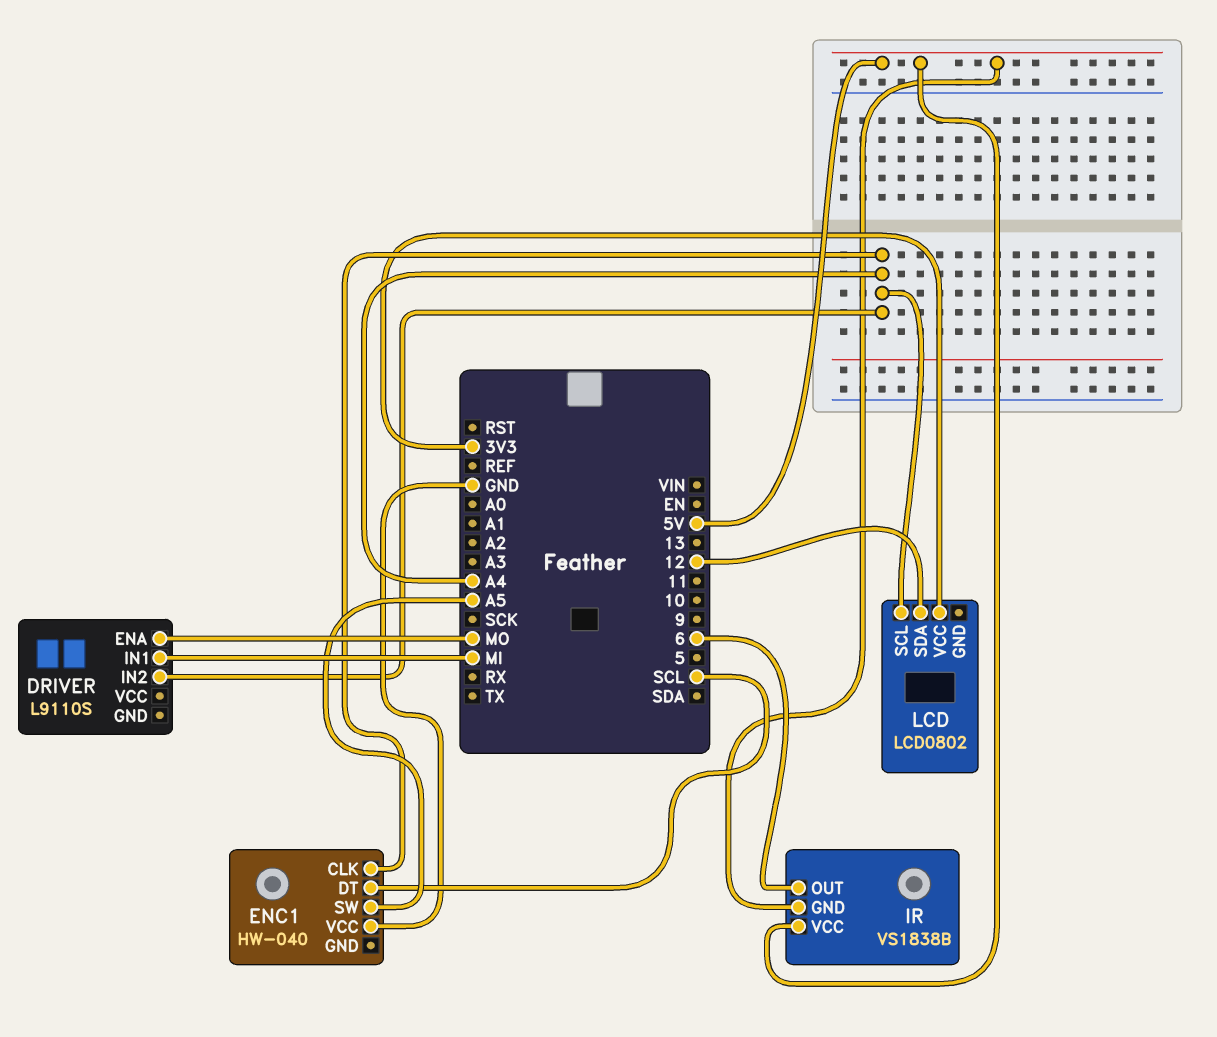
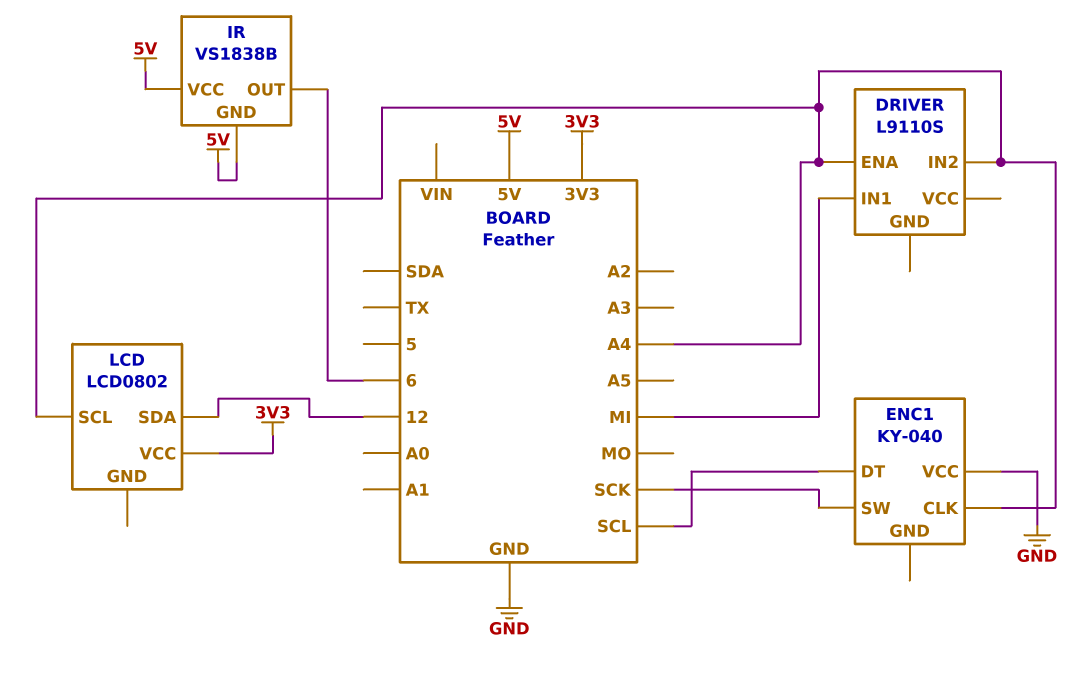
DRIVER pin ENA: MO -> A4
ENC1: HW-040 -> KY-040
ENC1 pin SW: A5 -> SCK

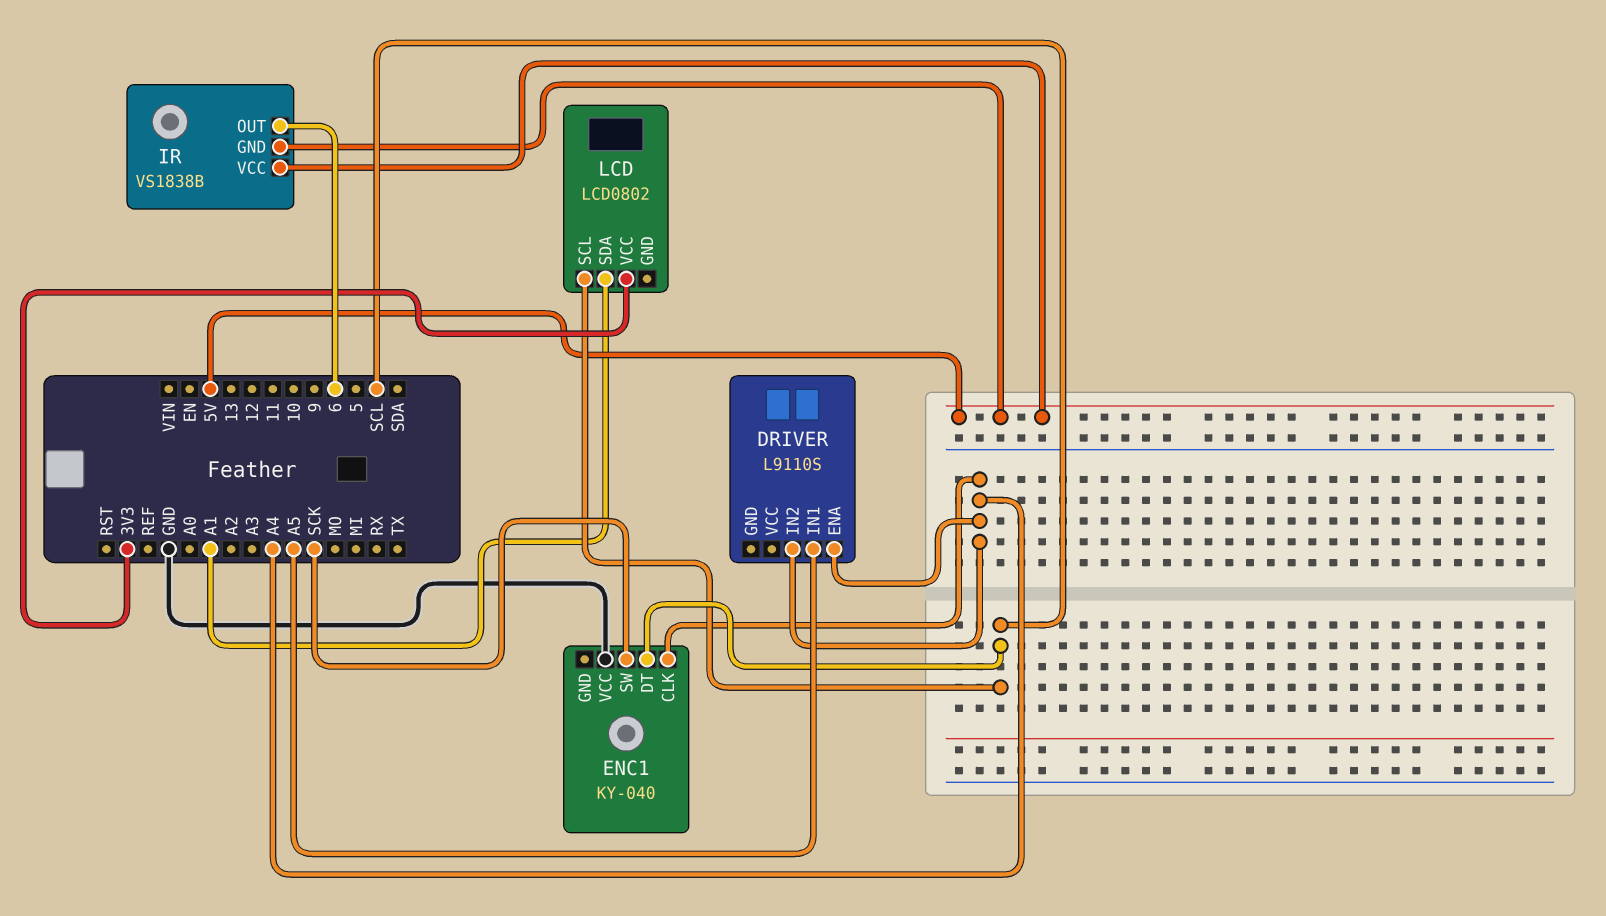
DRIVER pin IN1: MI -> A5
LCD pin SCL: A4 -> SCL
LCD pin SDA: 12 -> A1

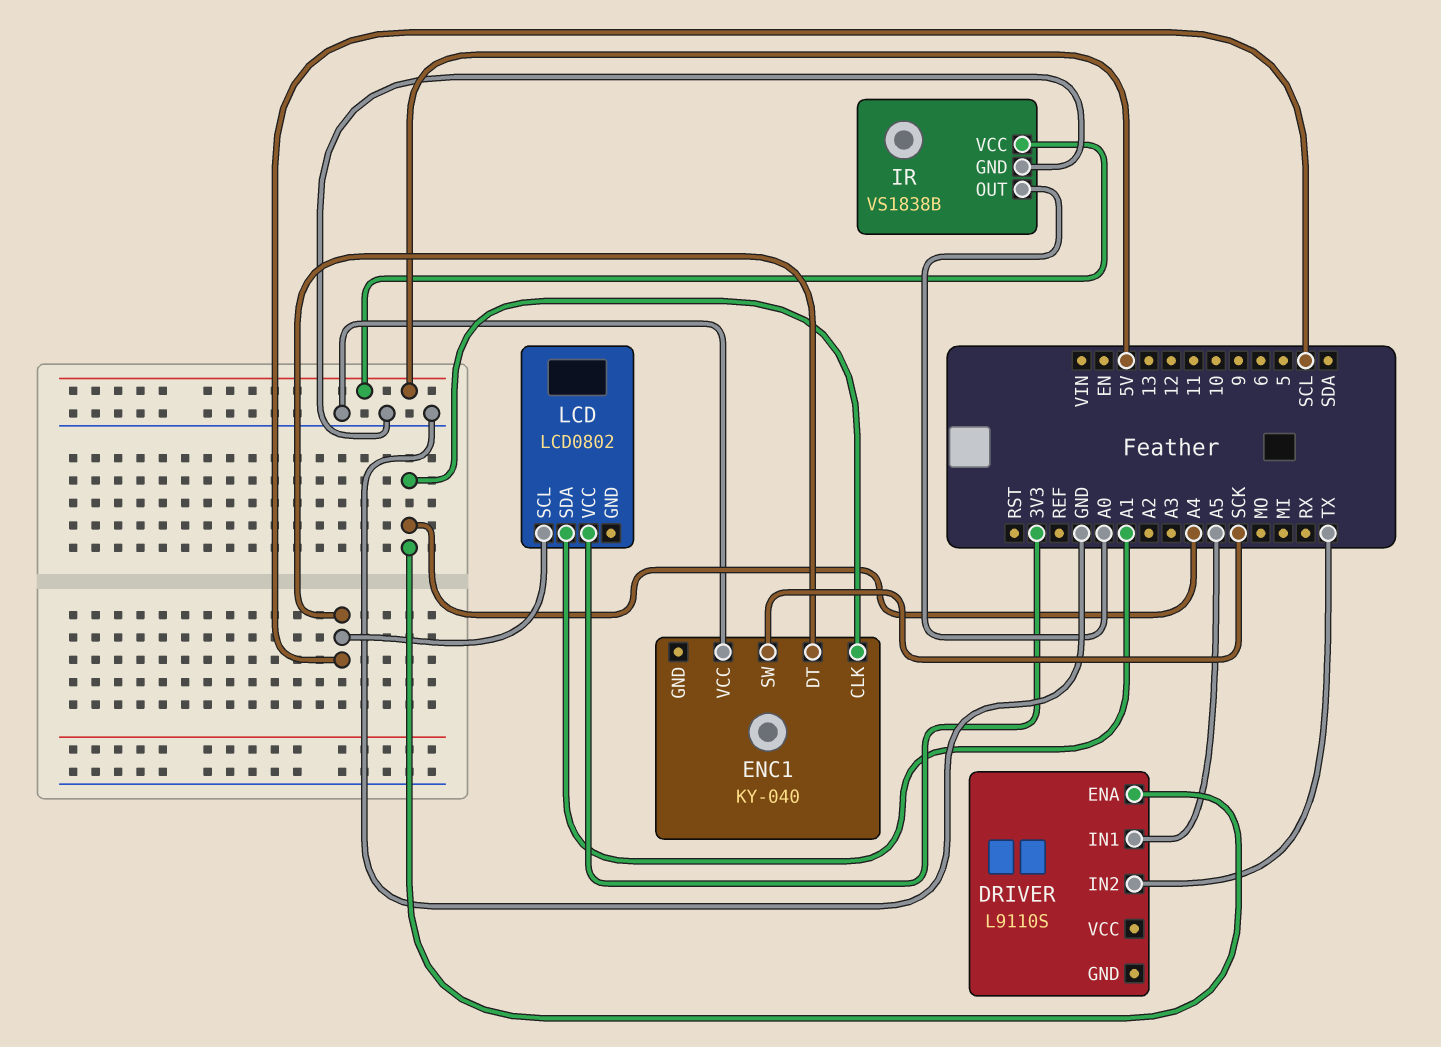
DRIVER pin IN2: A4 -> TX
IR pin GND: 5V -> GND
IR pin OUT: 6 -> A0

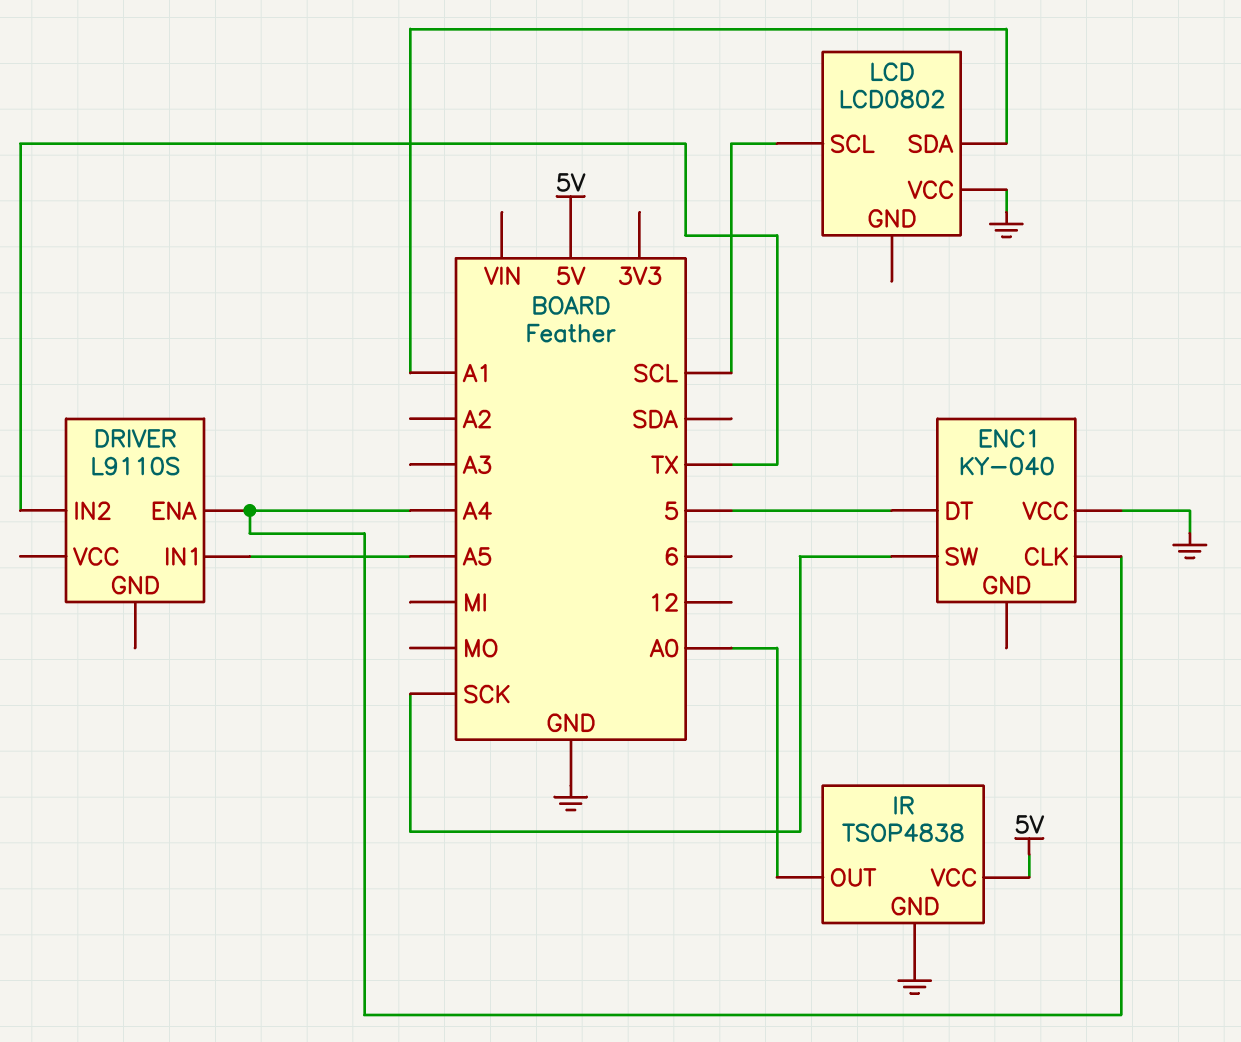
ENC1 pin DT: SCL -> 5
IR: VS1838B -> TSOP4838
LCD pin VCC: 3V3 -> GND

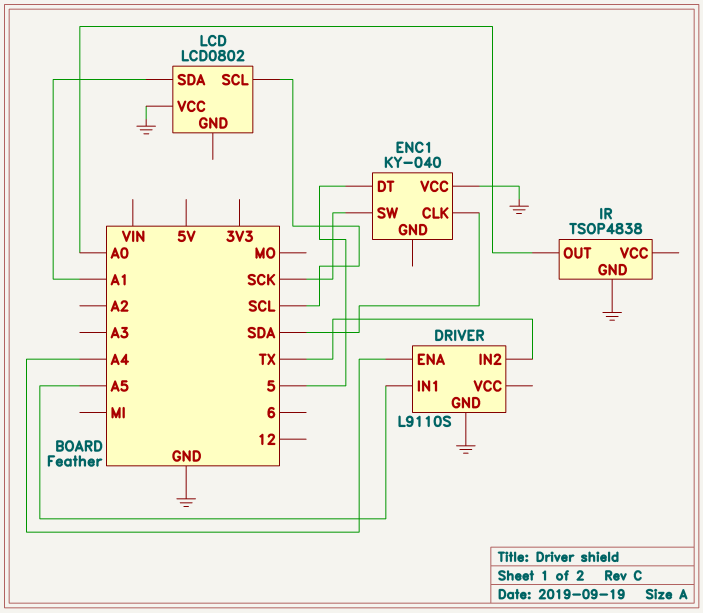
DRIVER pin GND: none -> GND
ENC1 pin CLK: A4 -> SDA
IR pin VCC: 5V -> none

